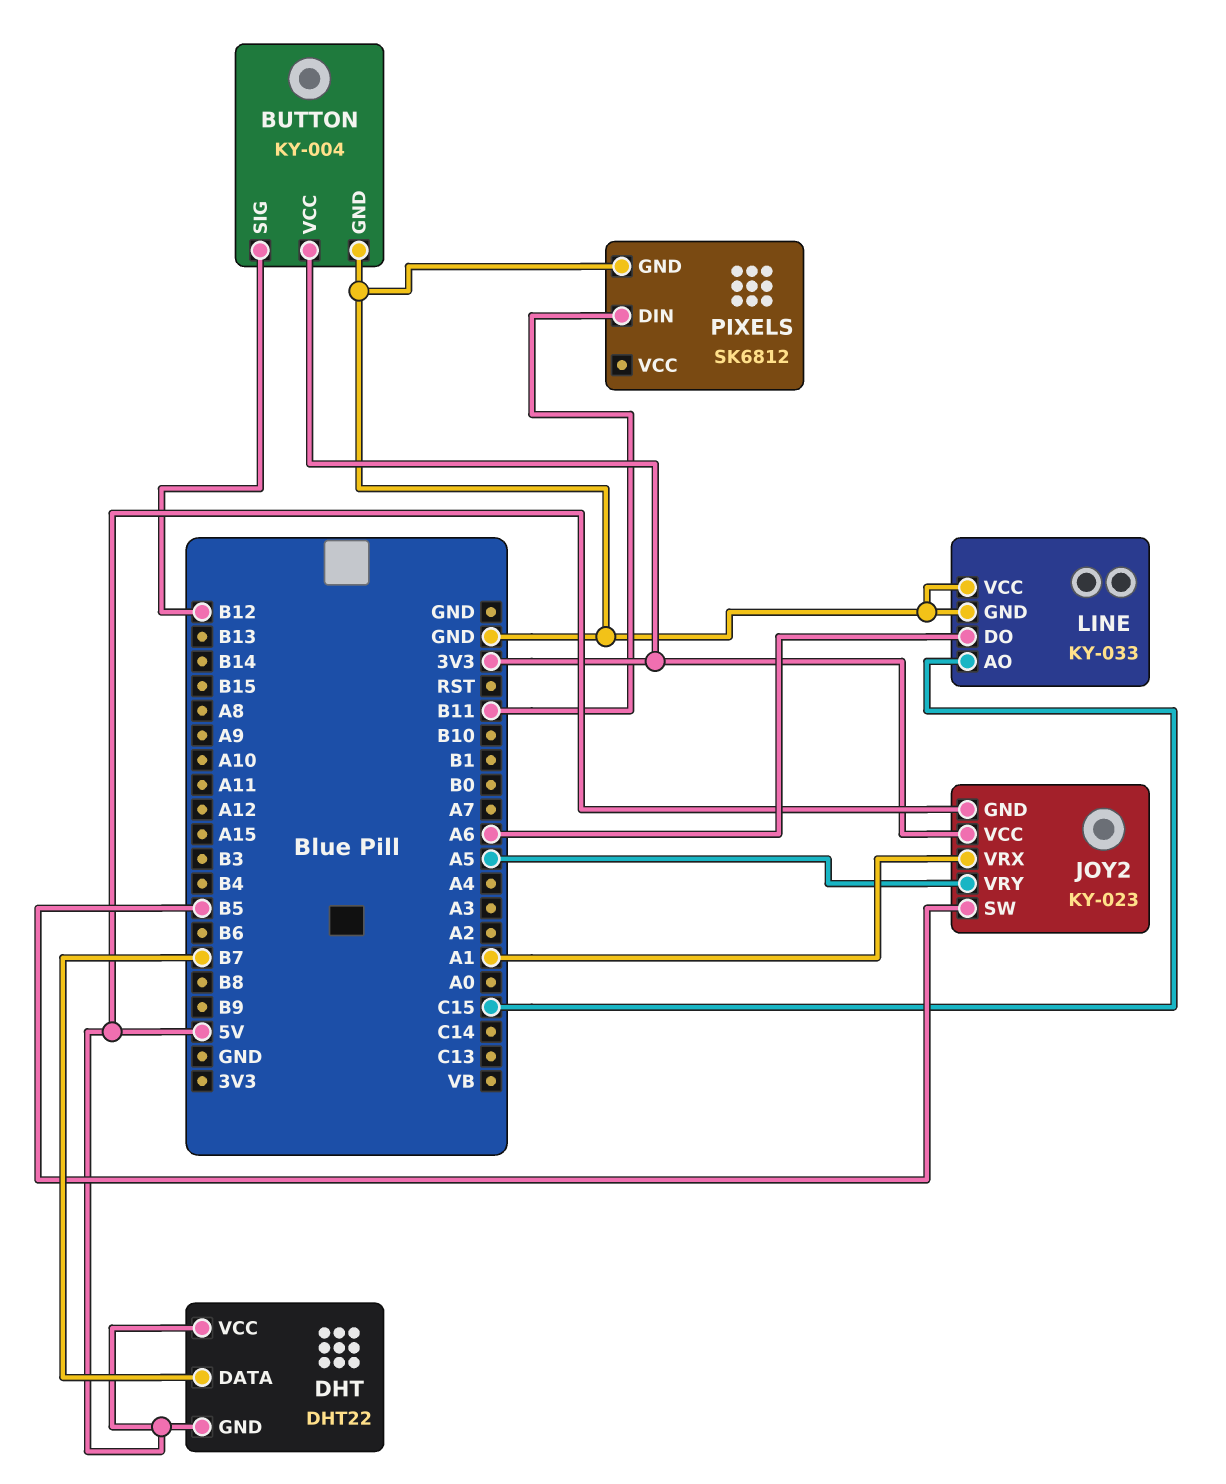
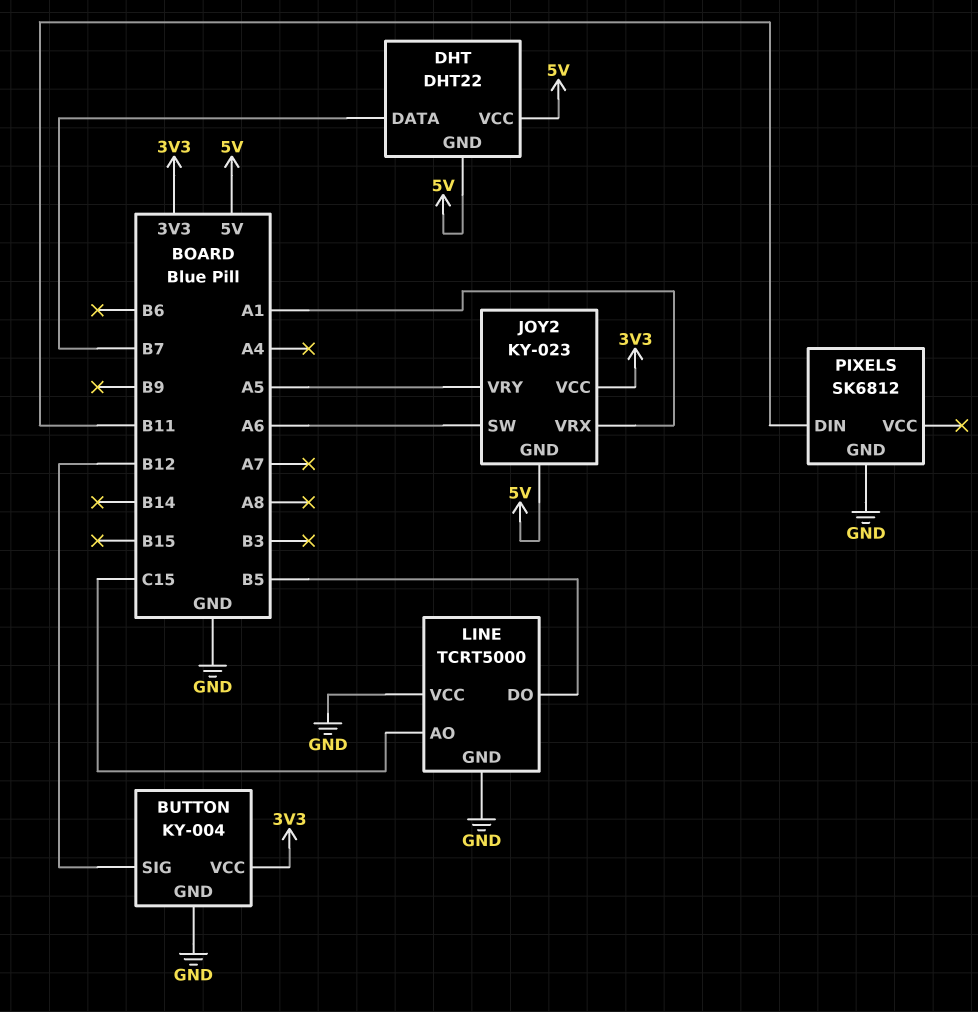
JOY2 pin SW: B5 -> A6
LINE: KY-033 -> TCRT5000
LINE pin DO: A6 -> B5

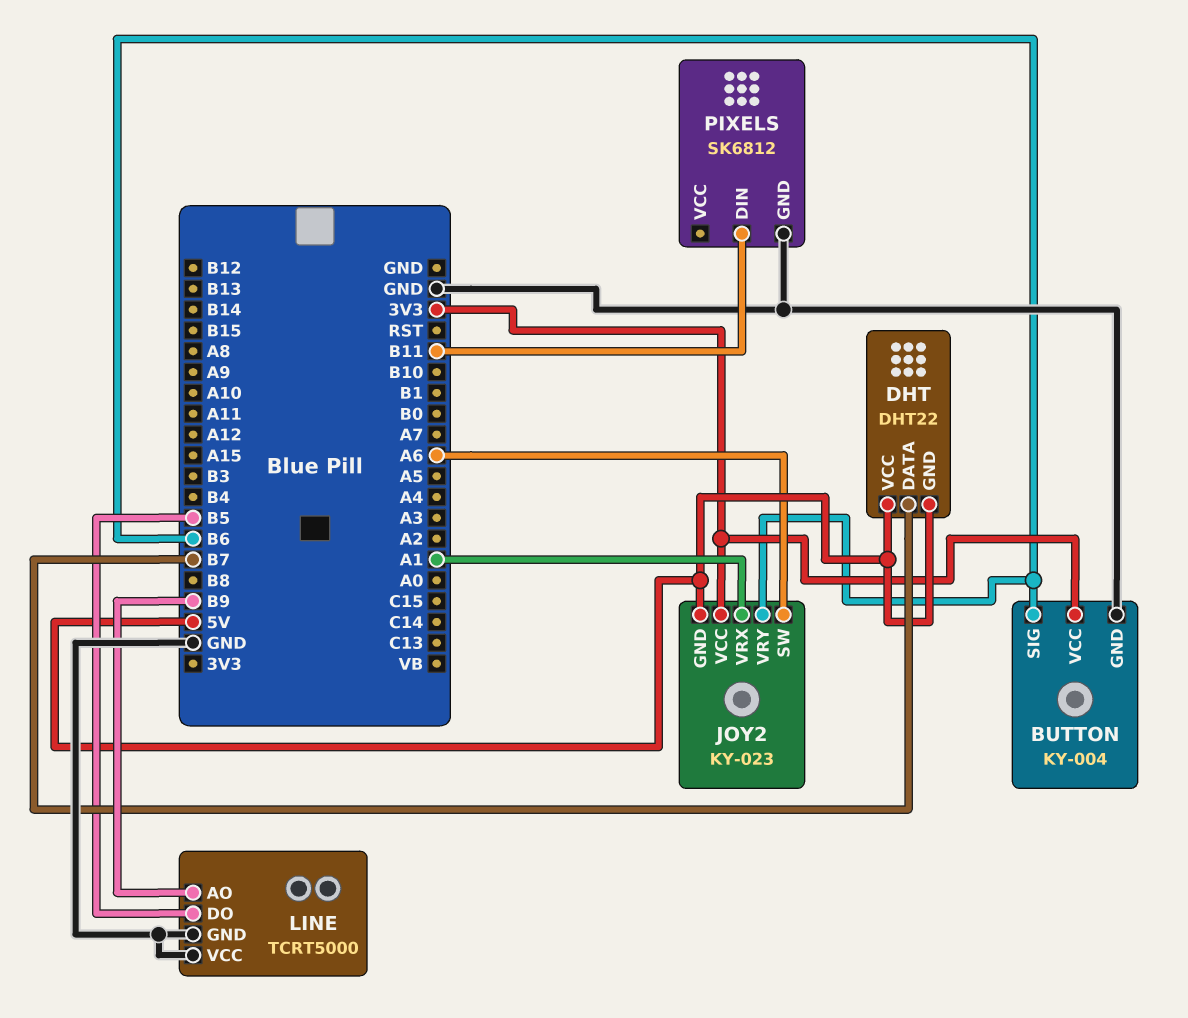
BUTTON pin SIG: B12 -> B6
JOY2 pin VRY: A5 -> B6
LINE pin AO: C15 -> B9

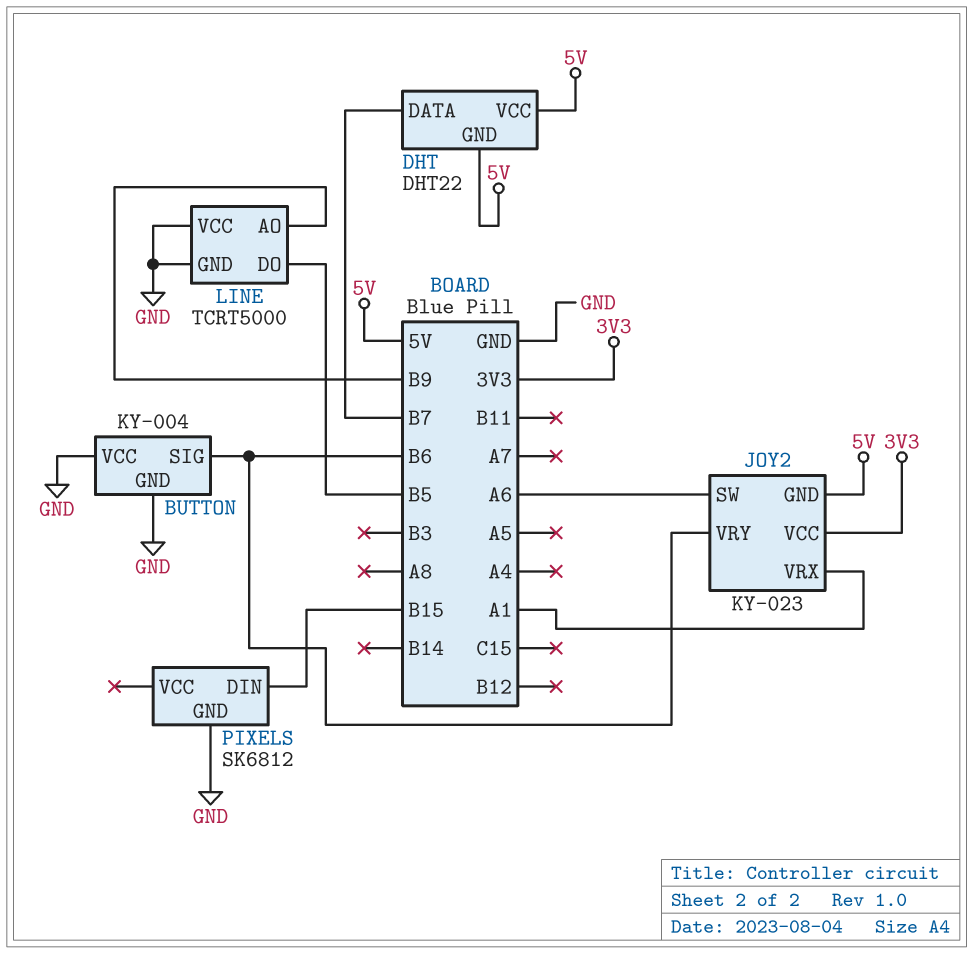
BUTTON pin VCC: 3V3 -> GND
PIXELS pin DIN: B11 -> B15

